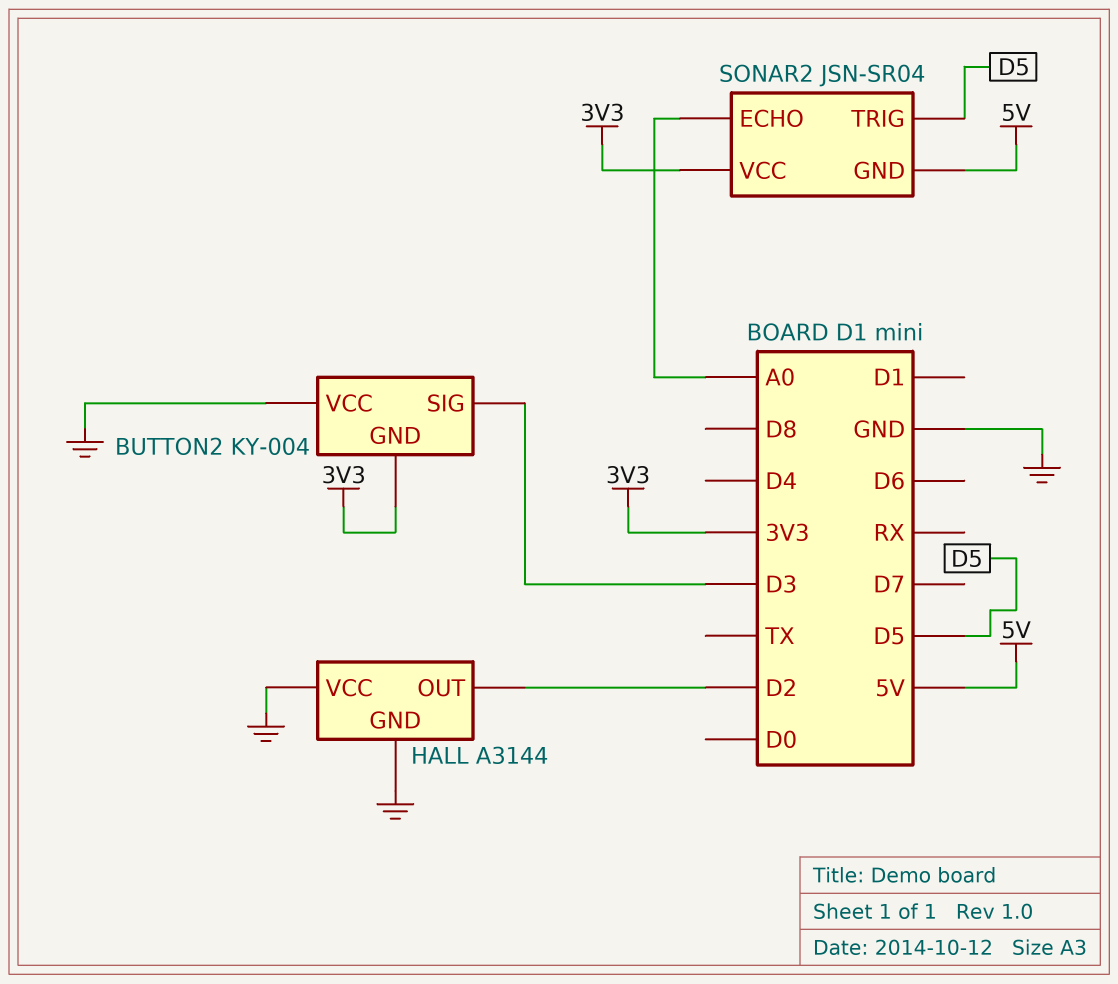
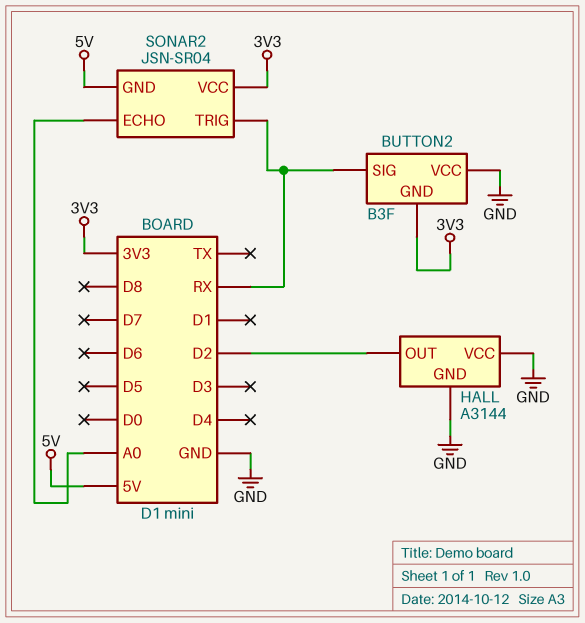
BUTTON2: KY-004 -> B3F
BUTTON2 pin SIG: D3 -> RX
SONAR2 pin TRIG: D5 -> RX

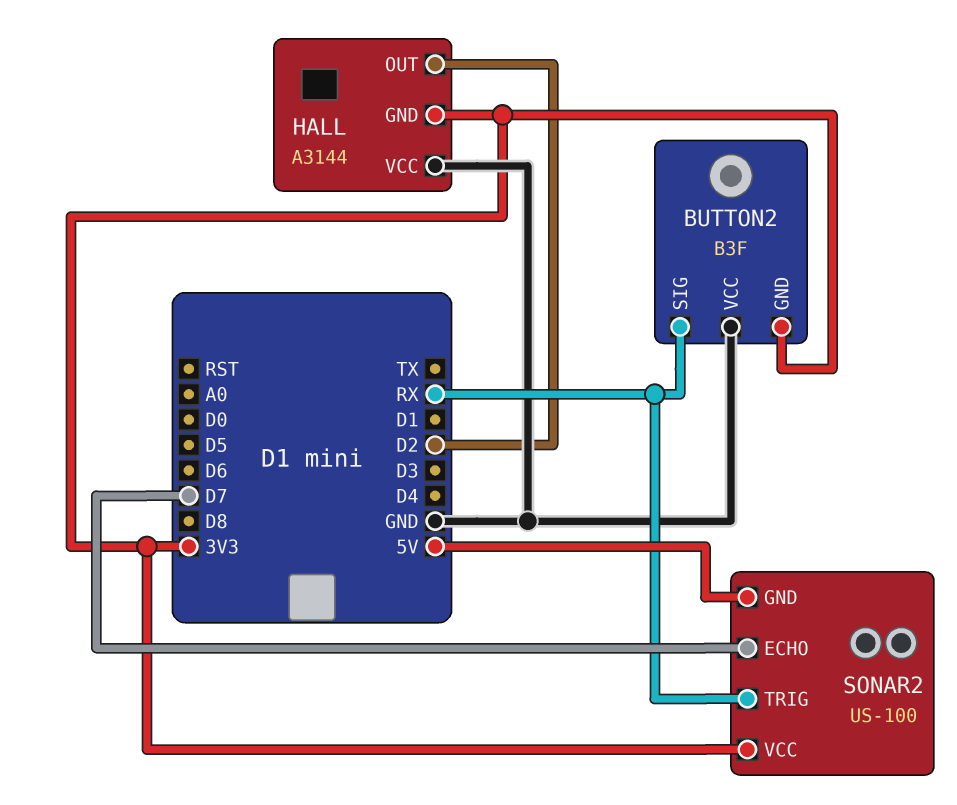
HALL pin GND: GND -> 3V3
SONAR2: JSN-SR04 -> US-100
SONAR2 pin ECHO: A0 -> D7

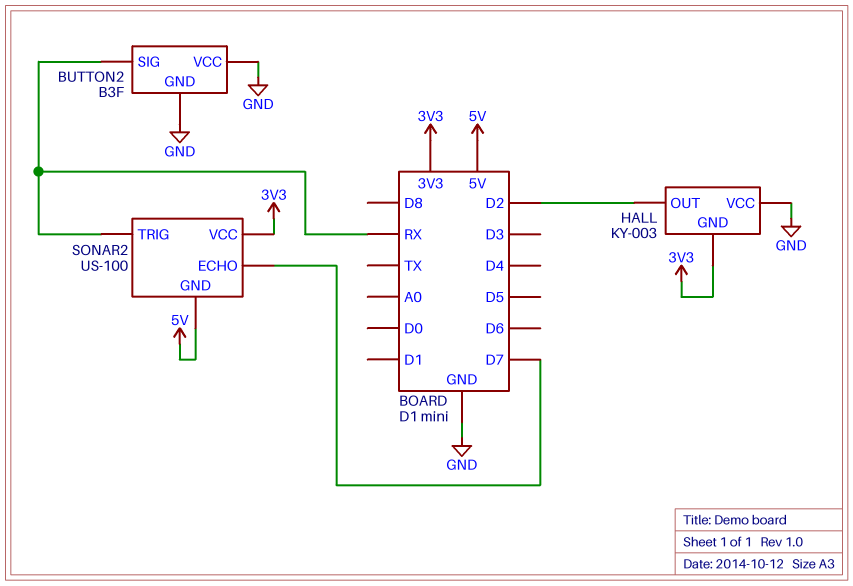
BUTTON2 pin GND: 3V3 -> GND
HALL: A3144 -> KY-003

